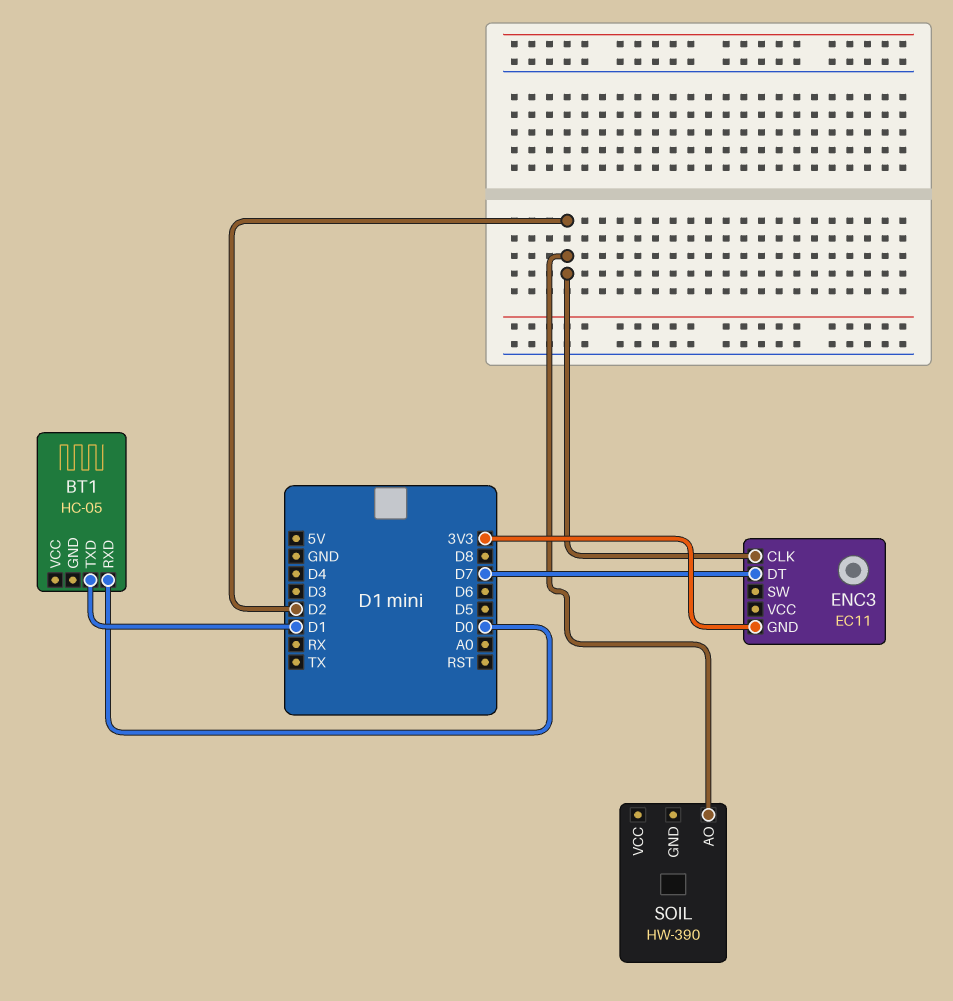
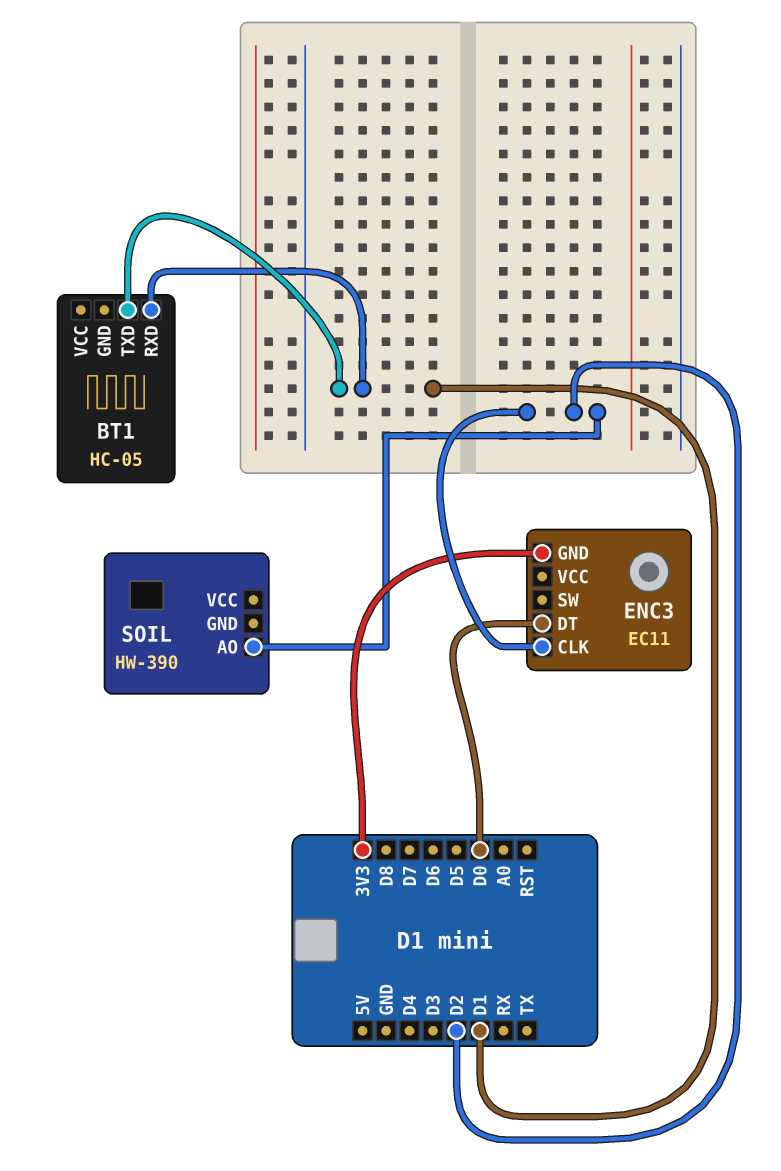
BT1 pin RXD: D0 -> D1
ENC3 pin DT: D7 -> D0

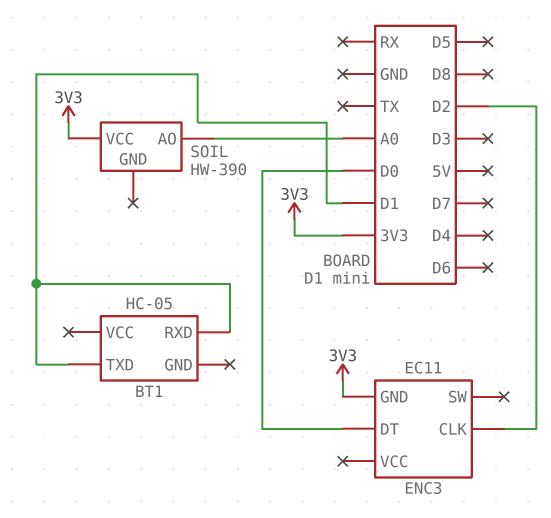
SOIL pin AO: D2 -> A0
SOIL pin VCC: none -> 3V3

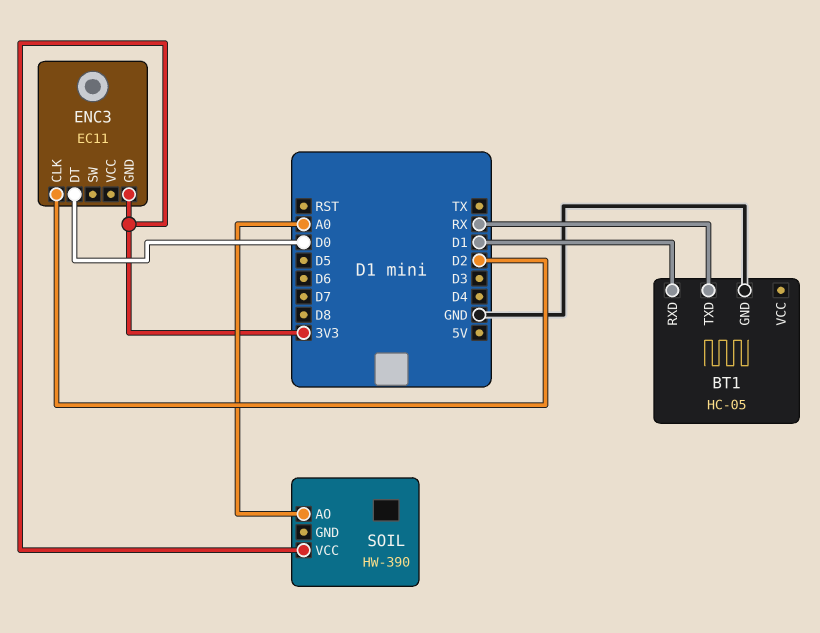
BT1 pin GND: none -> GND
BT1 pin TXD: D1 -> RX

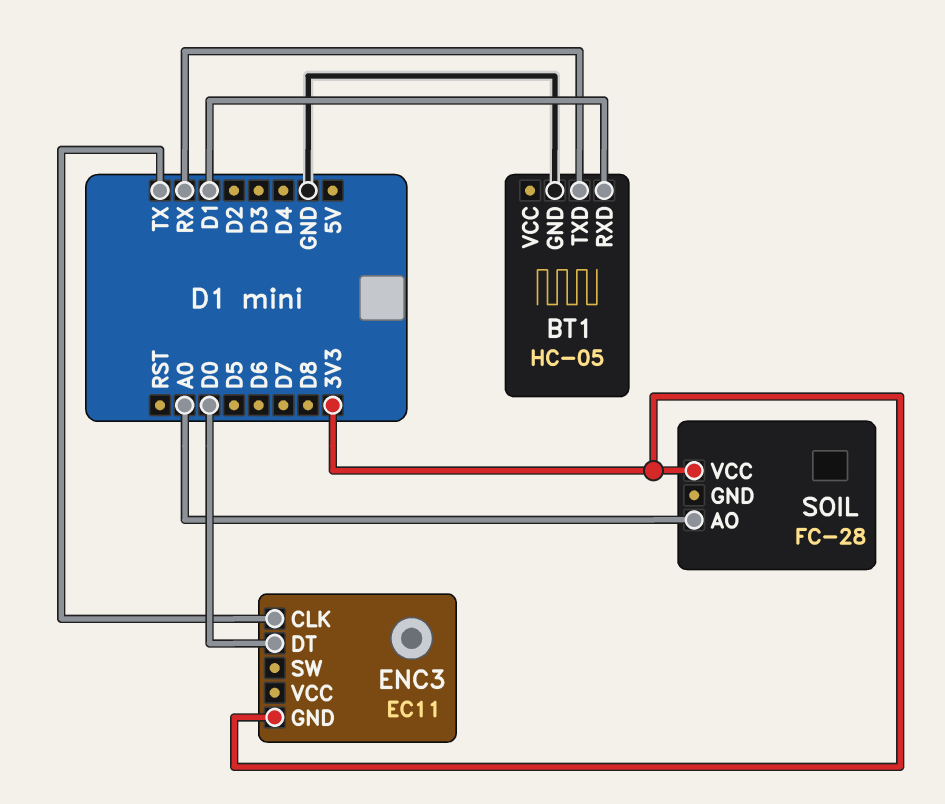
ENC3 pin CLK: D2 -> TX
SOIL: HW-390 -> FC-28

